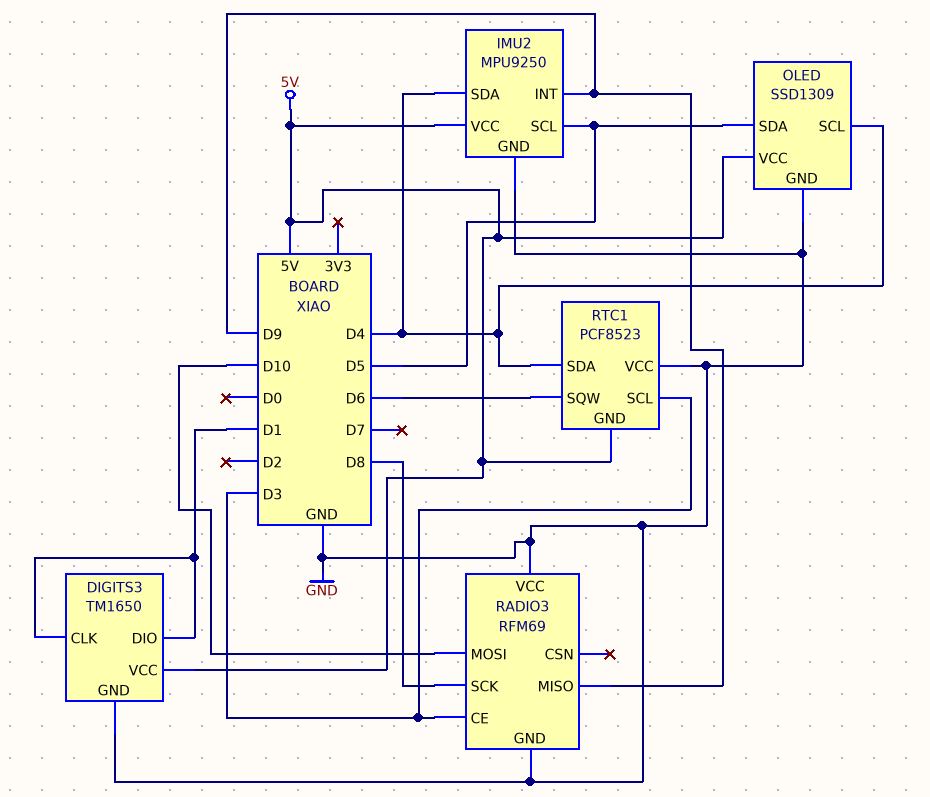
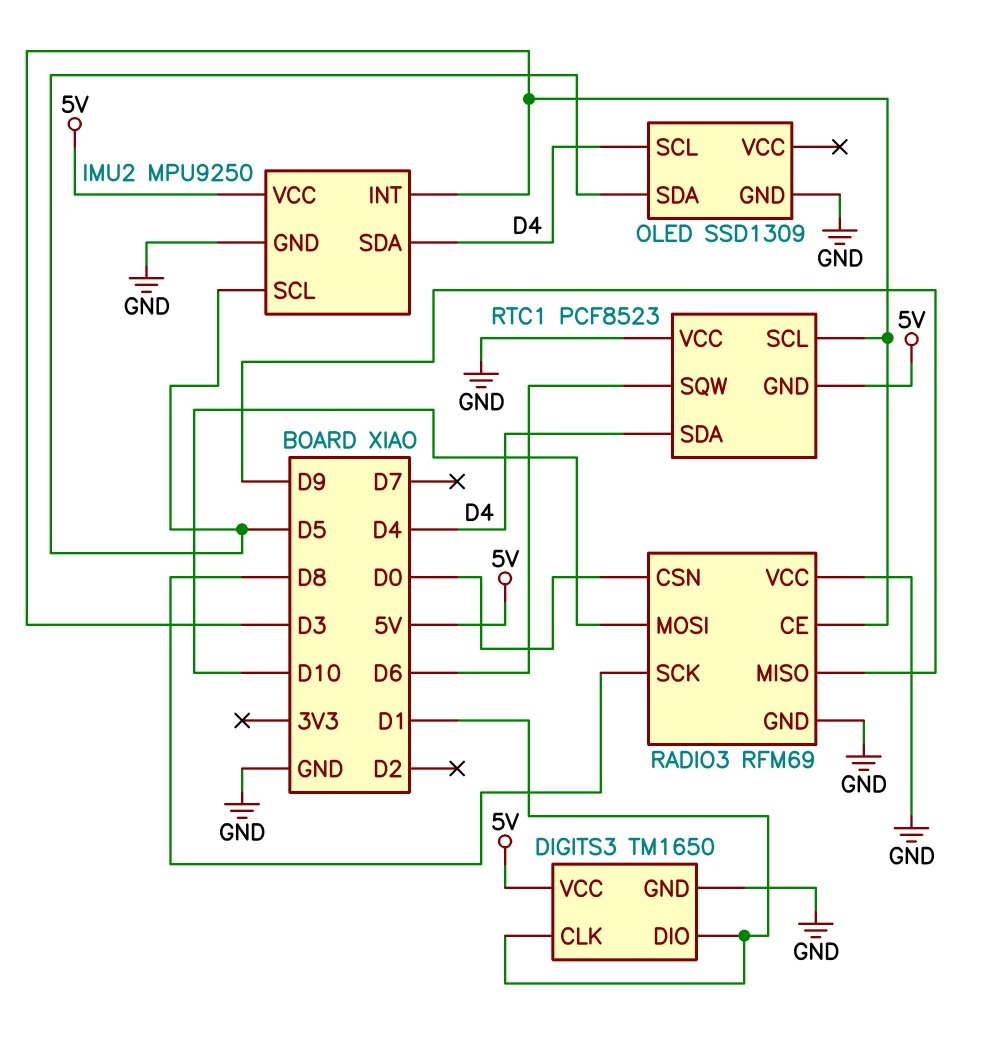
IMU2 pin INT: D9 -> D3
OLED pin VCC: 5V -> none
RADIO3 pin CSN: none -> D0

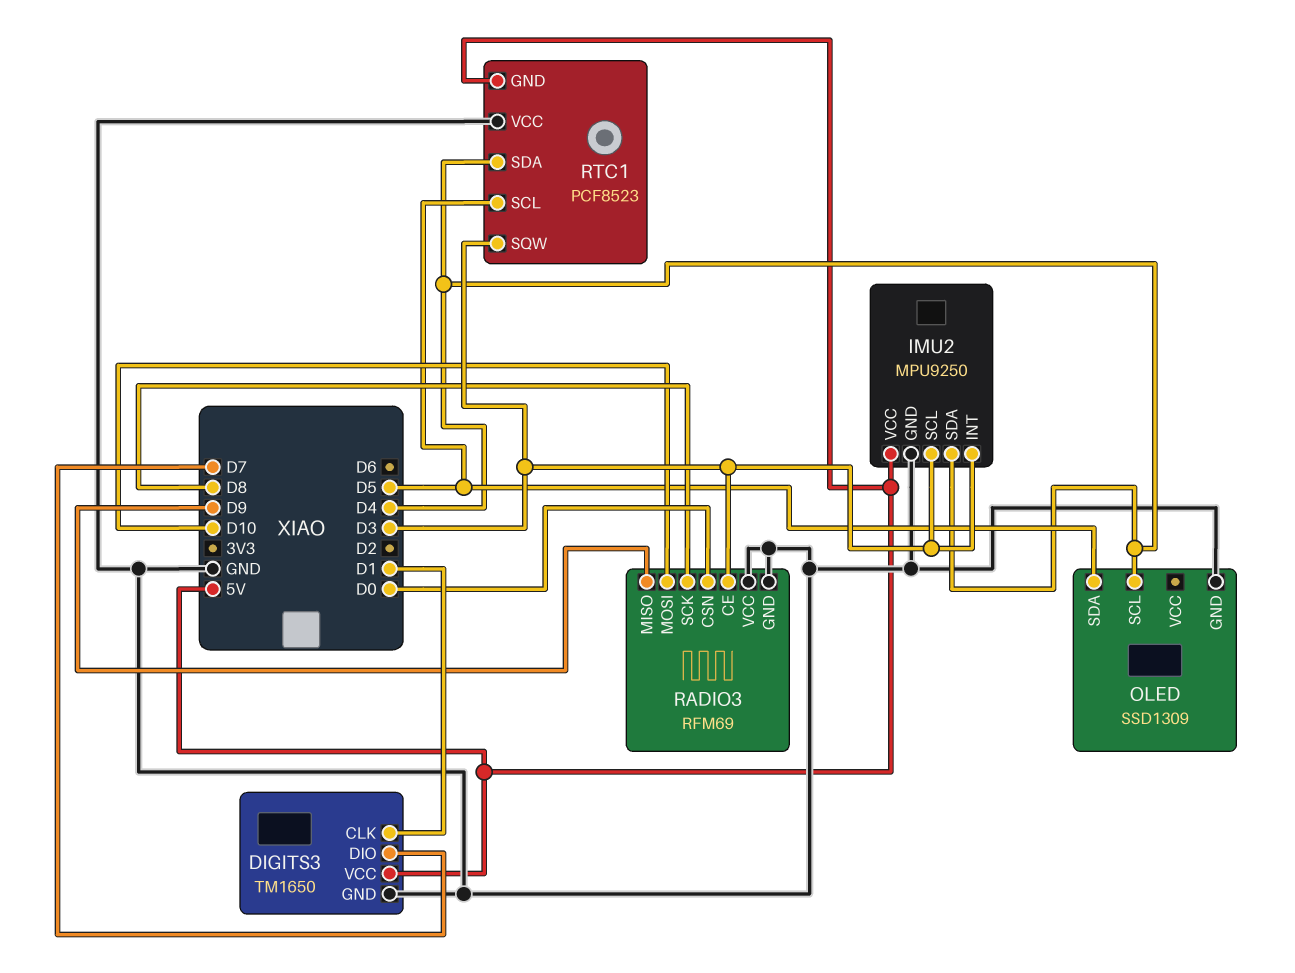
DIGITS3 pin DIO: D1 -> D7
IMU2 pin SCL: D5 -> D3
RTC1 pin SCL: D3 -> D5
RTC1 pin SQW: D6 -> D3

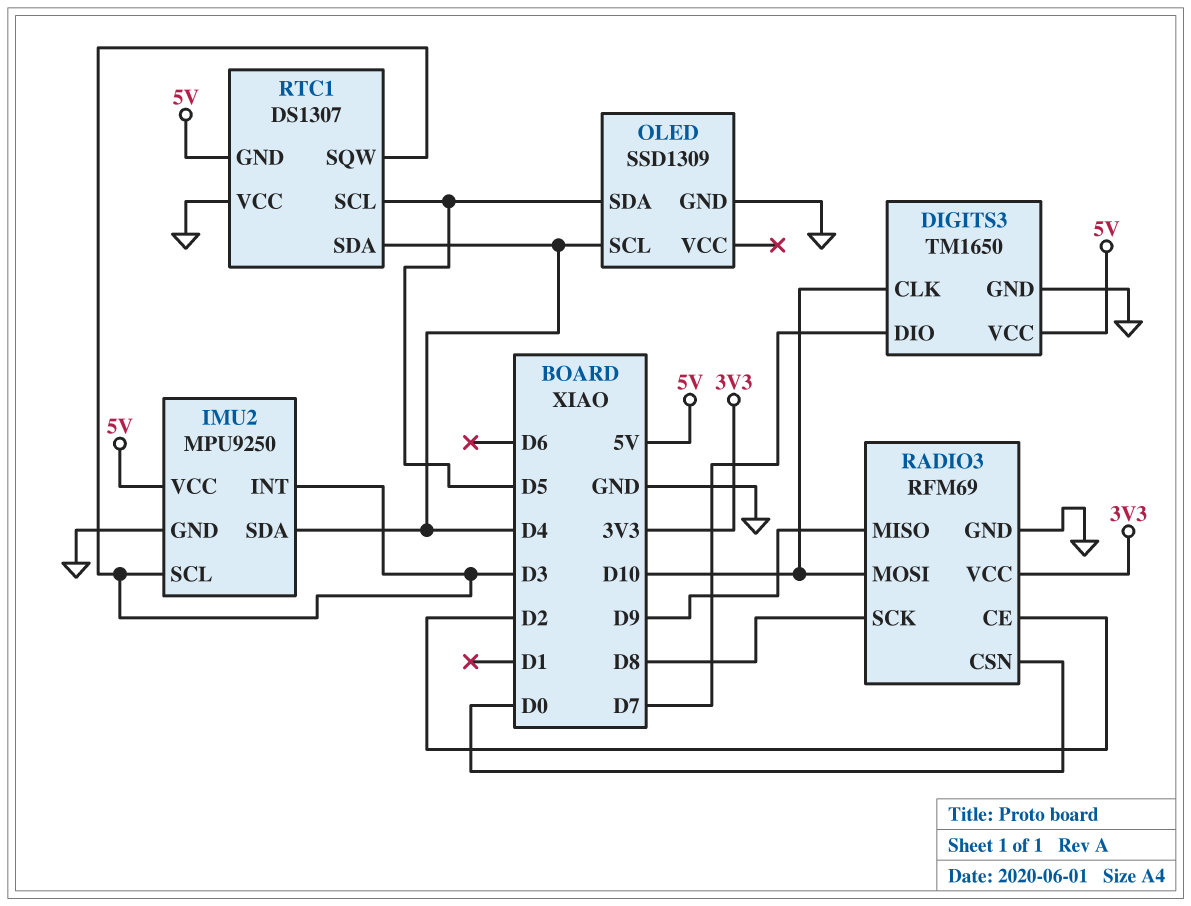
DIGITS3 pin CLK: D1 -> D10
RADIO3 pin CE: D3 -> D2
RADIO3 pin VCC: GND -> 3V3
RTC1: PCF8523 -> DS1307

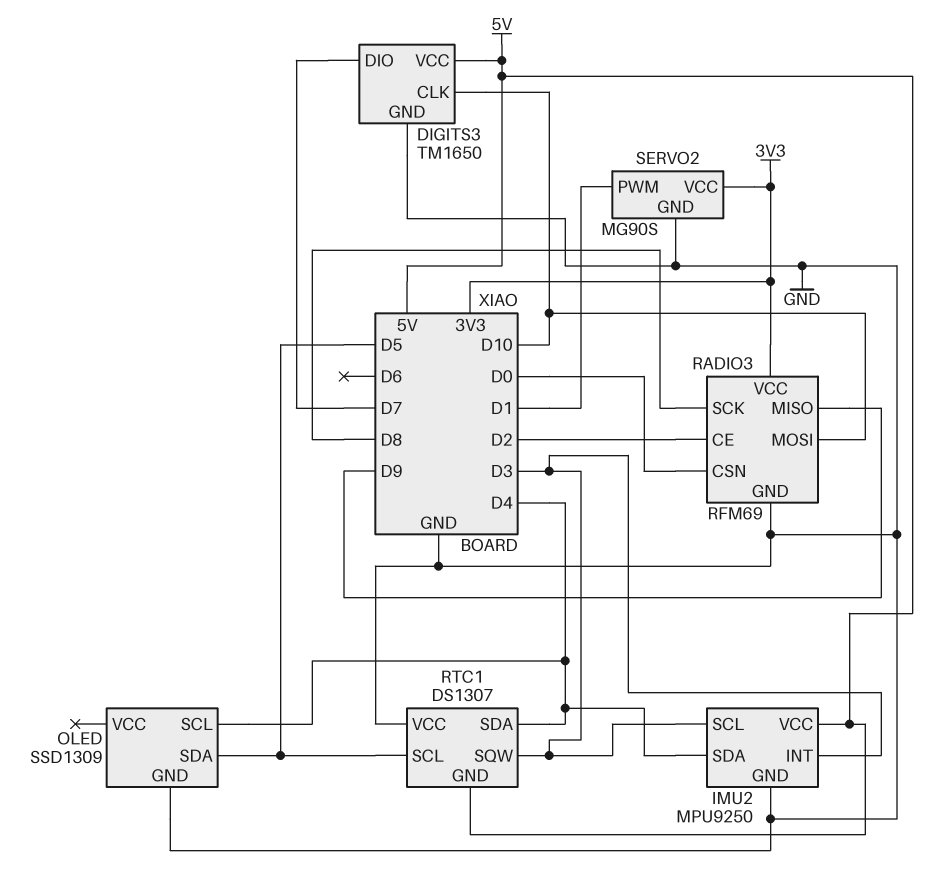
SERVO2: none -> MG90S
SERVO2 pin GND: none -> GND
SERVO2 pin PWM: none -> D1
SERVO2 pin VCC: none -> 3V3

